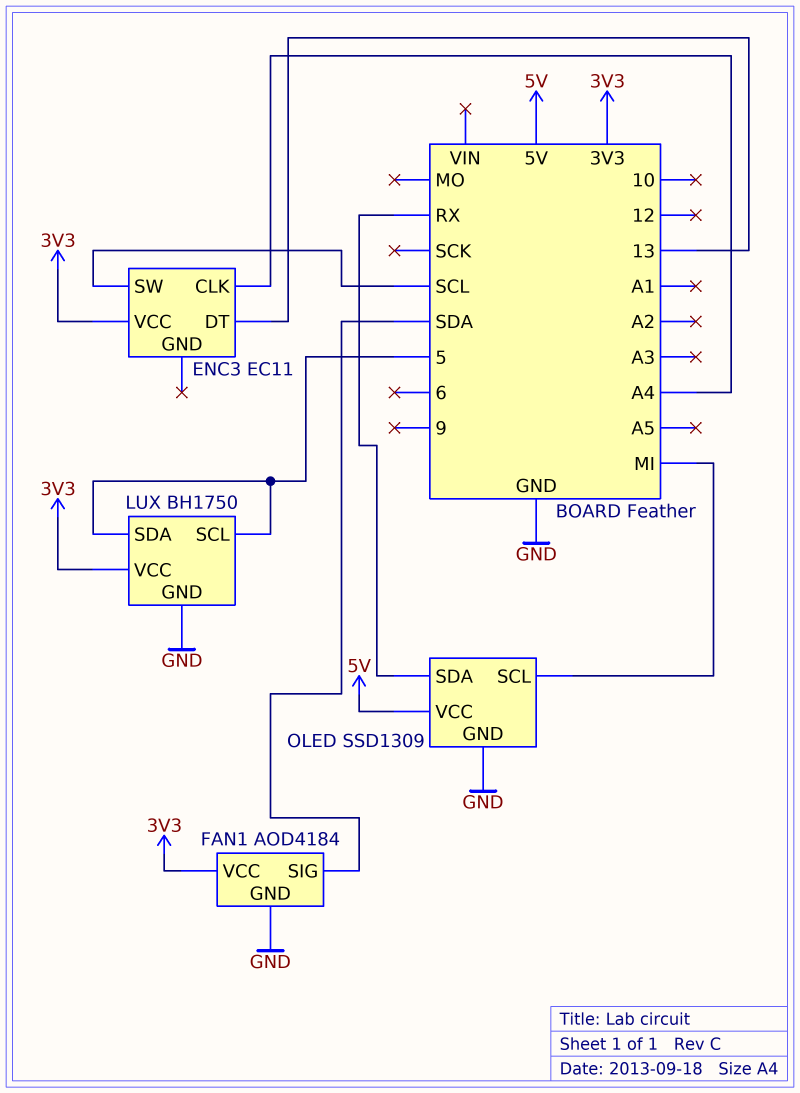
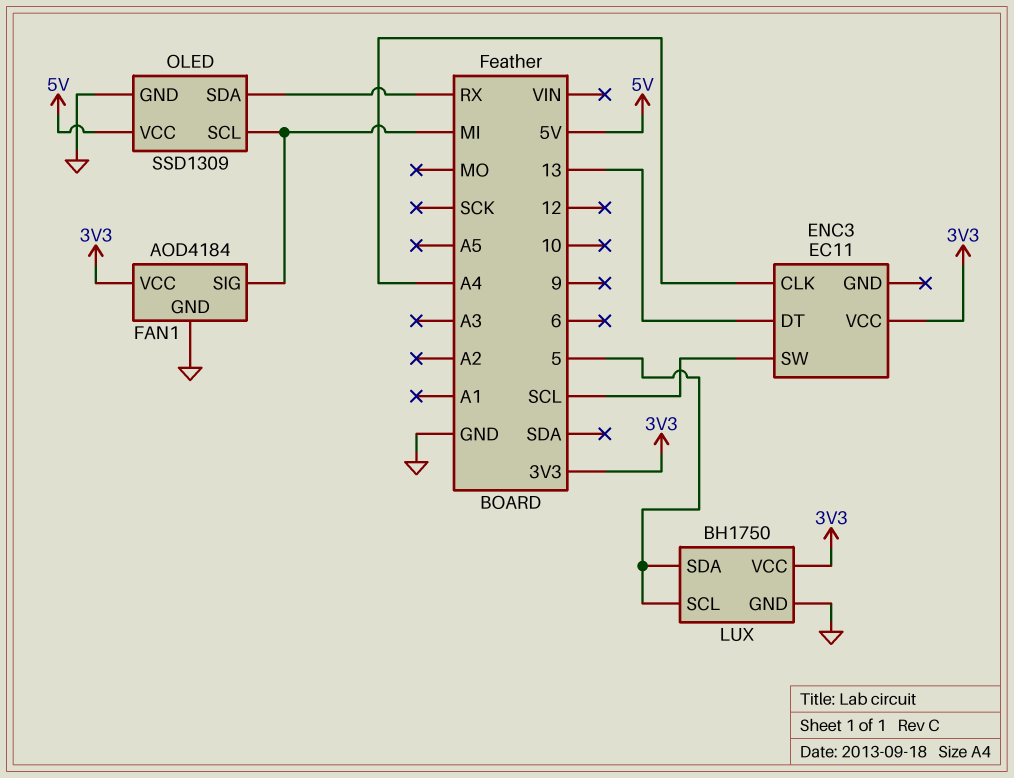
FAN1 pin SIG: SDA -> MI

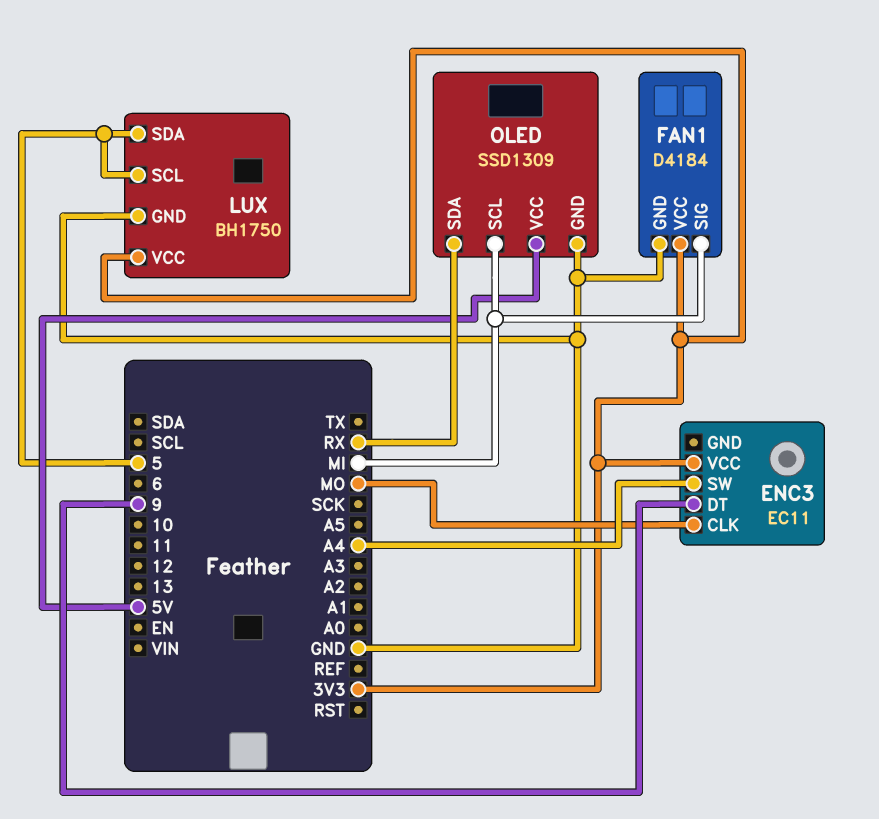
ENC3 pin CLK: A4 -> MO
ENC3 pin DT: 13 -> 9
ENC3 pin SW: SCL -> A4
FAN1: AOD4184 -> D4184

